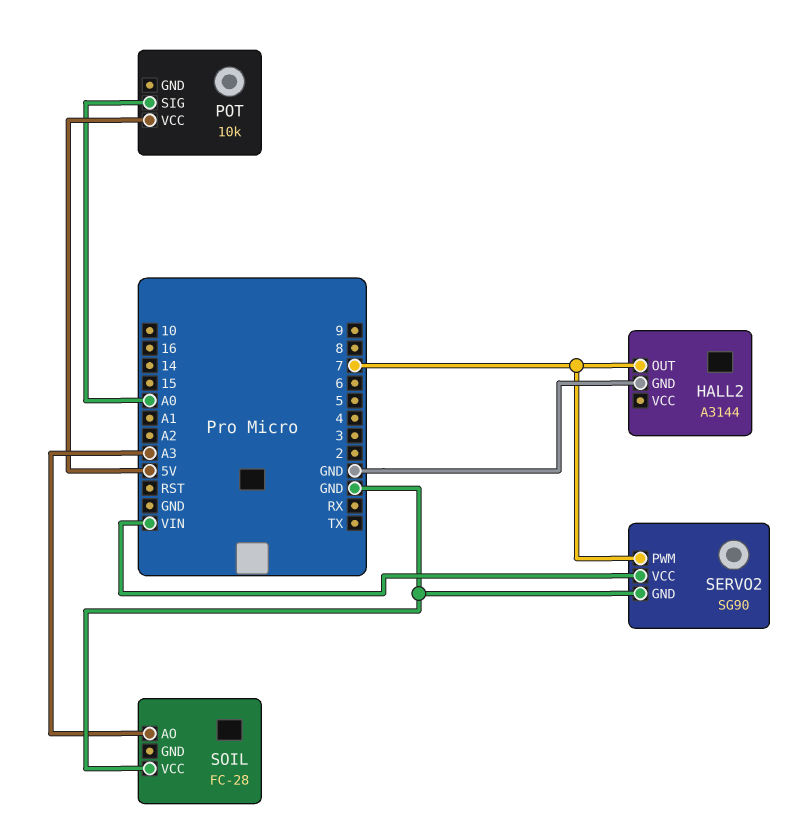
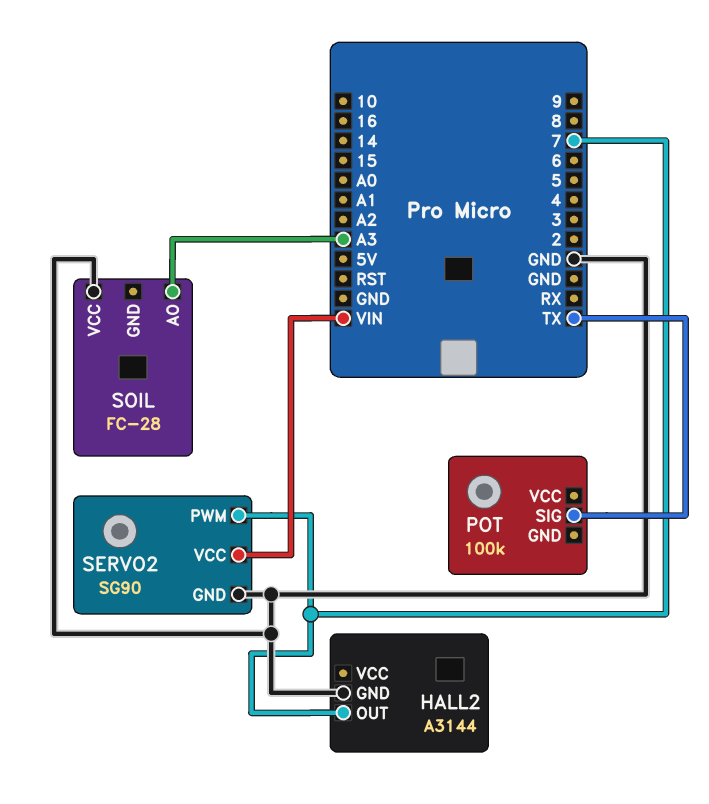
POT: 10k -> 100k
POT pin SIG: A0 -> TX
POT pin VCC: 5V -> none

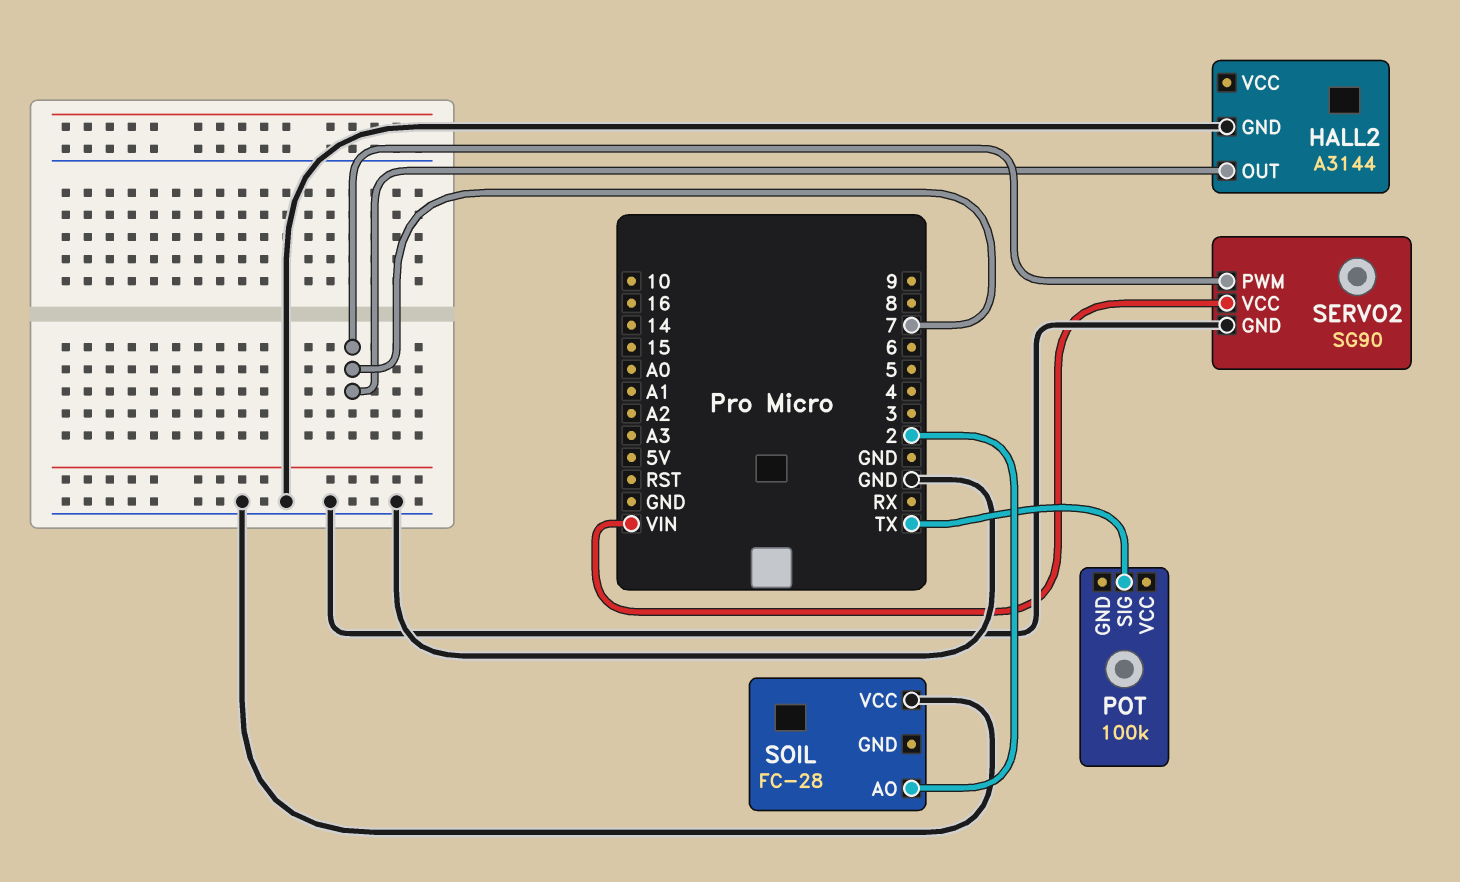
SOIL pin AO: A3 -> 2

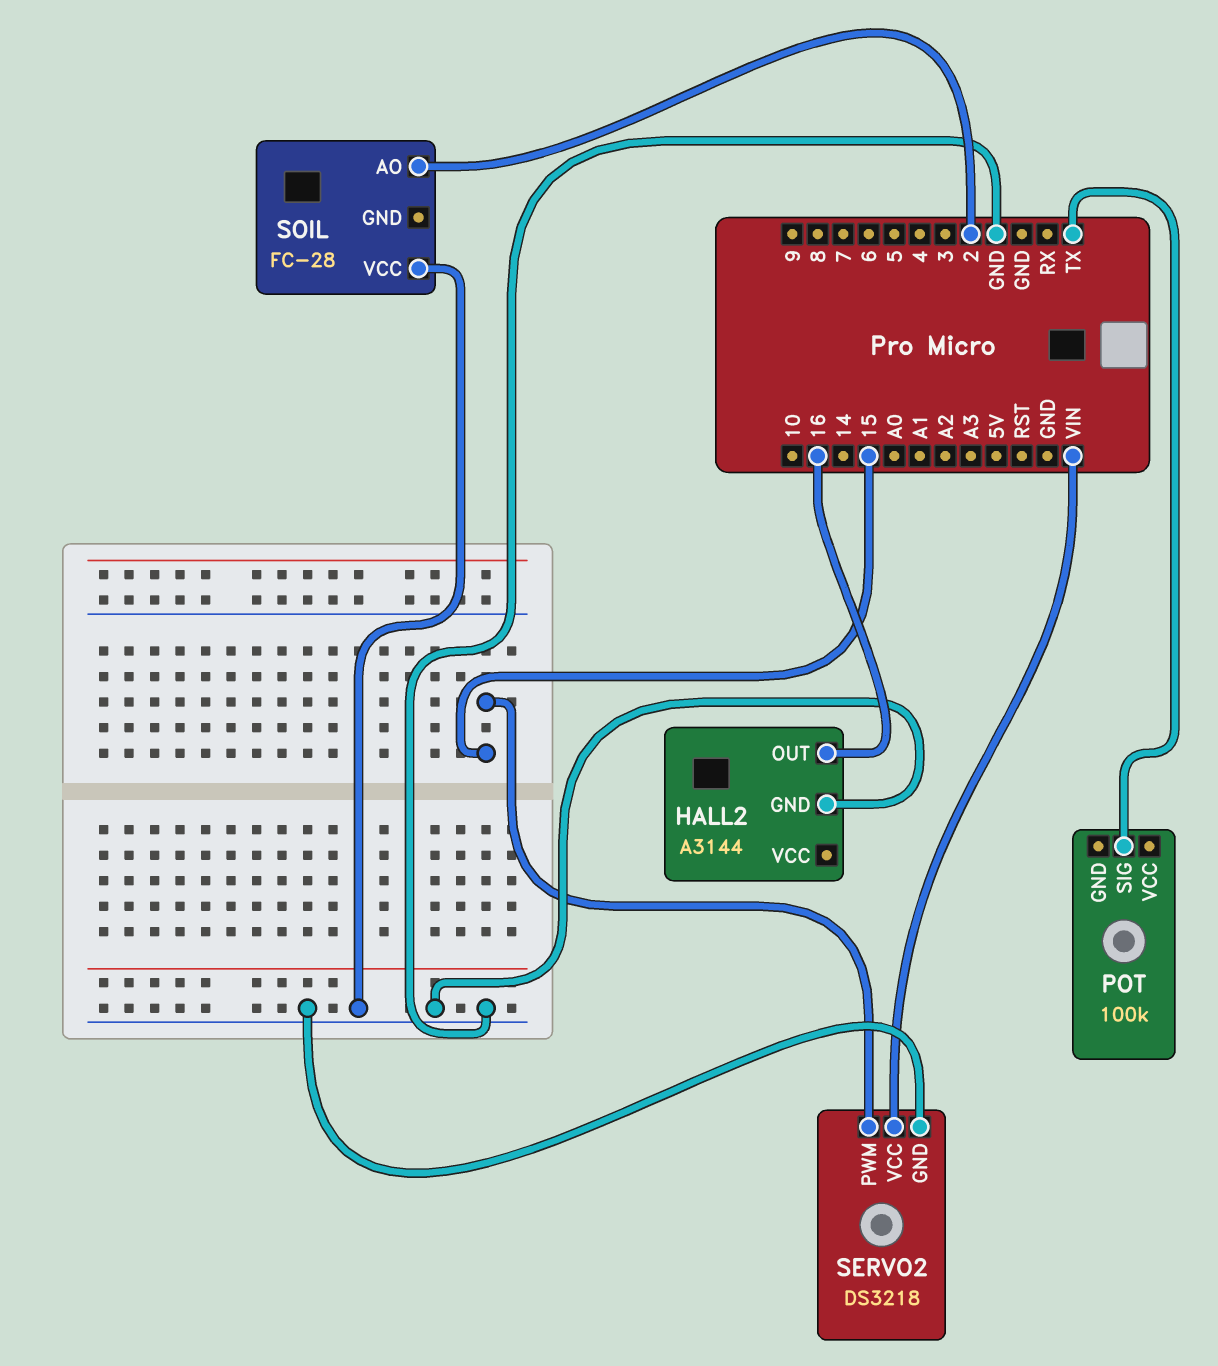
HALL2 pin OUT: 7 -> 16
SERVO2: SG90 -> DS3218
SERVO2 pin PWM: 7 -> 15

